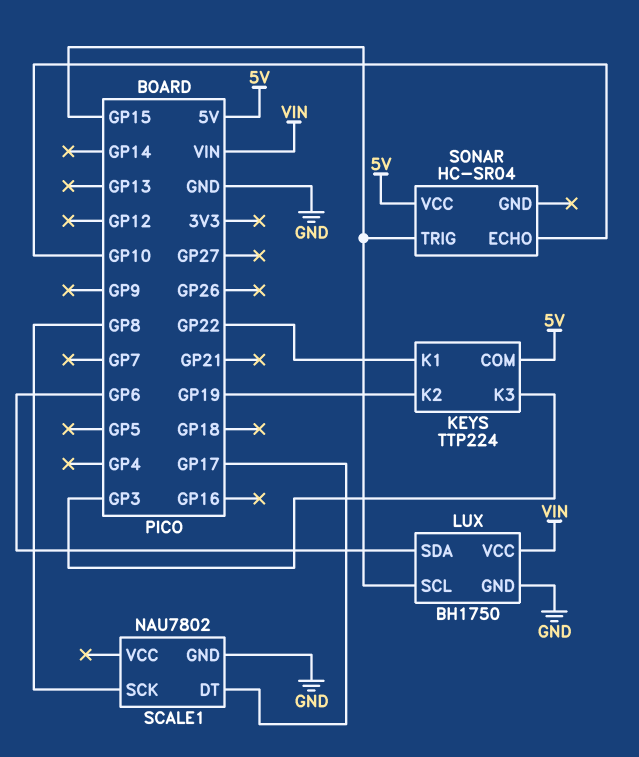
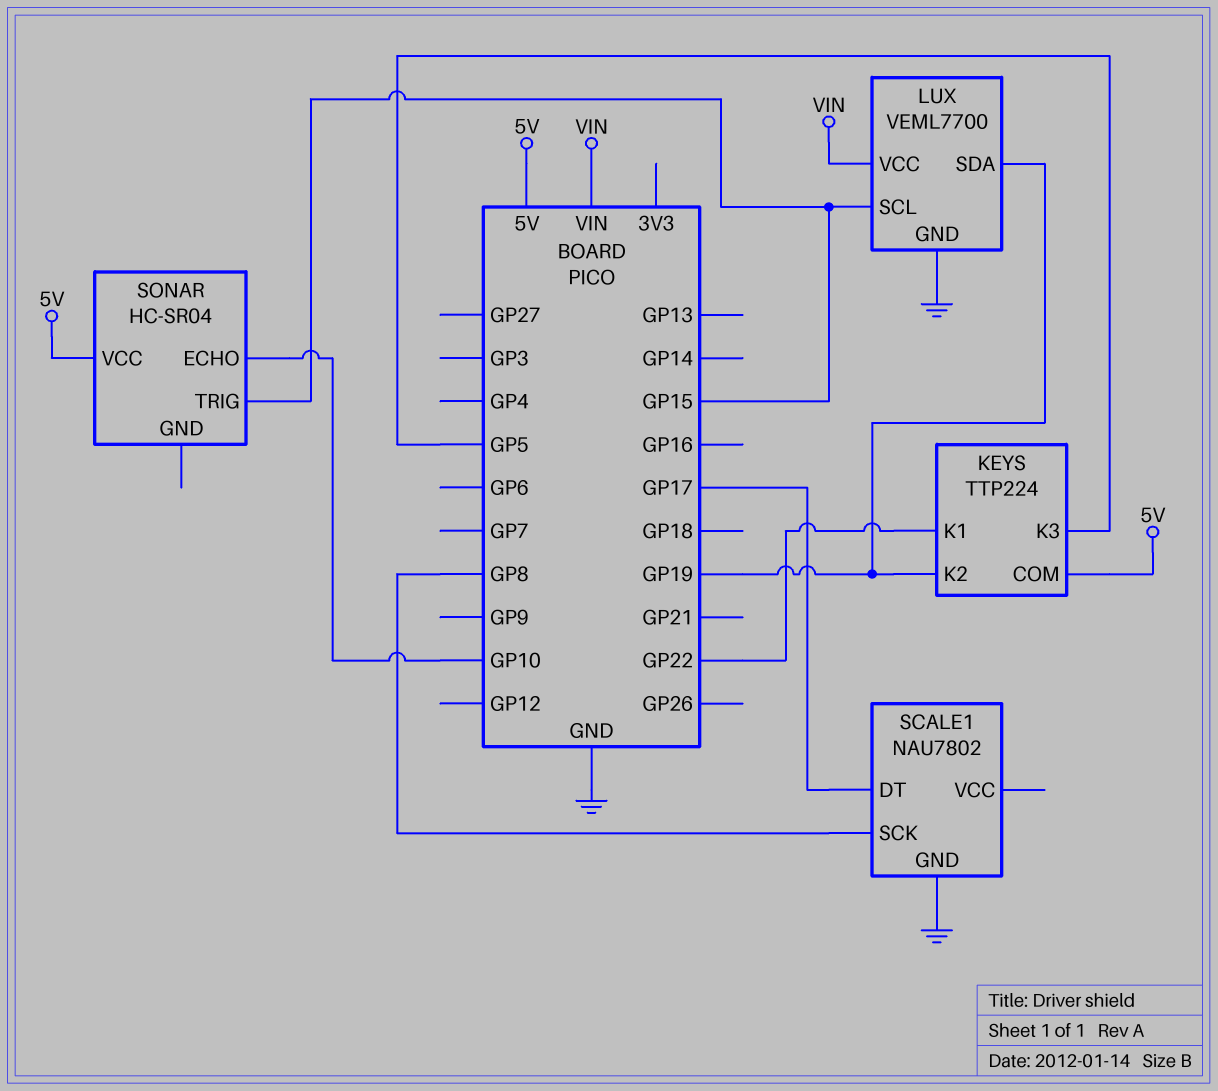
KEYS pin K3: GP3 -> GP5
LUX: BH1750 -> VEML7700
LUX pin SDA: GP6 -> GP19

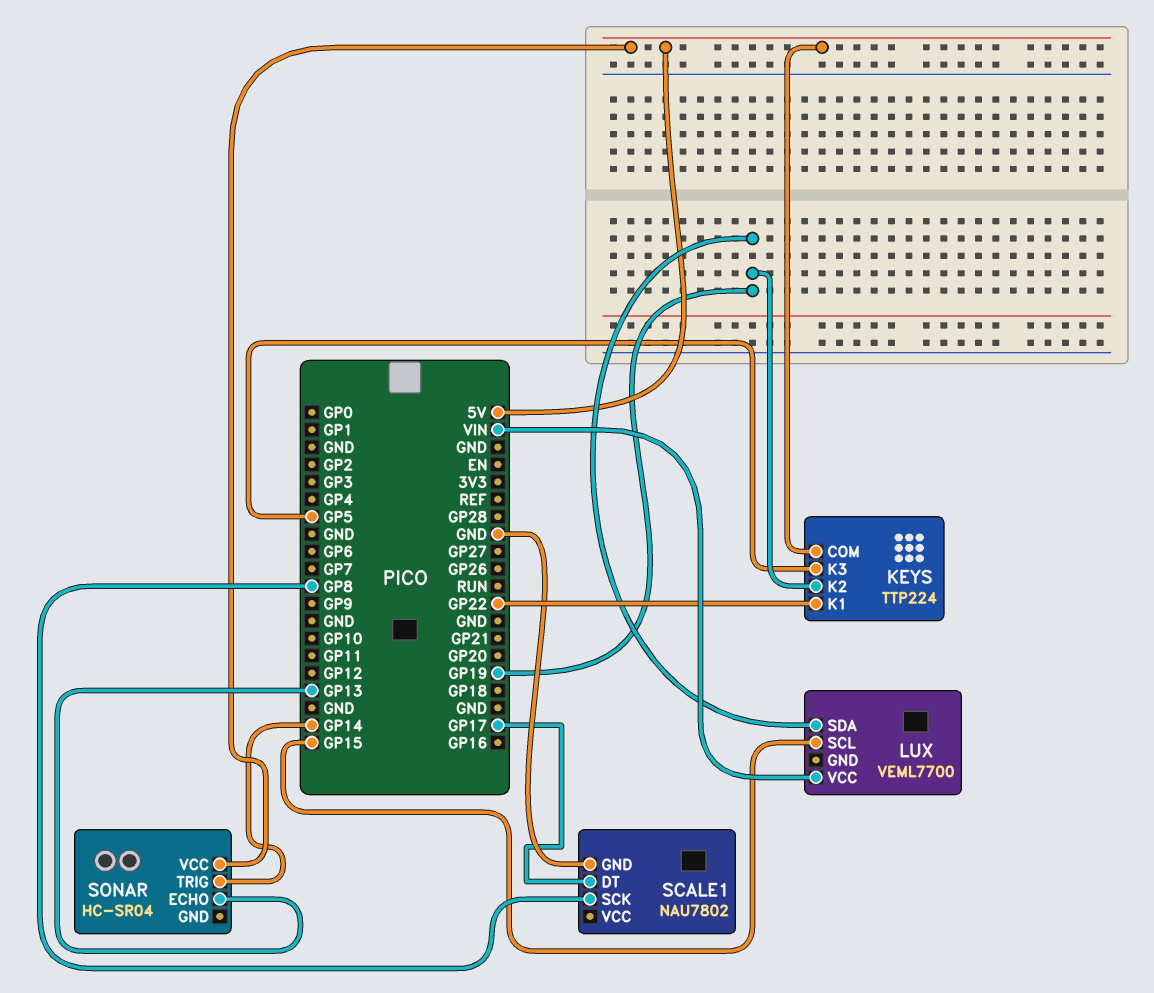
LUX pin GND: GND -> none
SONAR pin ECHO: GP10 -> GP13
SONAR pin TRIG: GP15 -> GP14

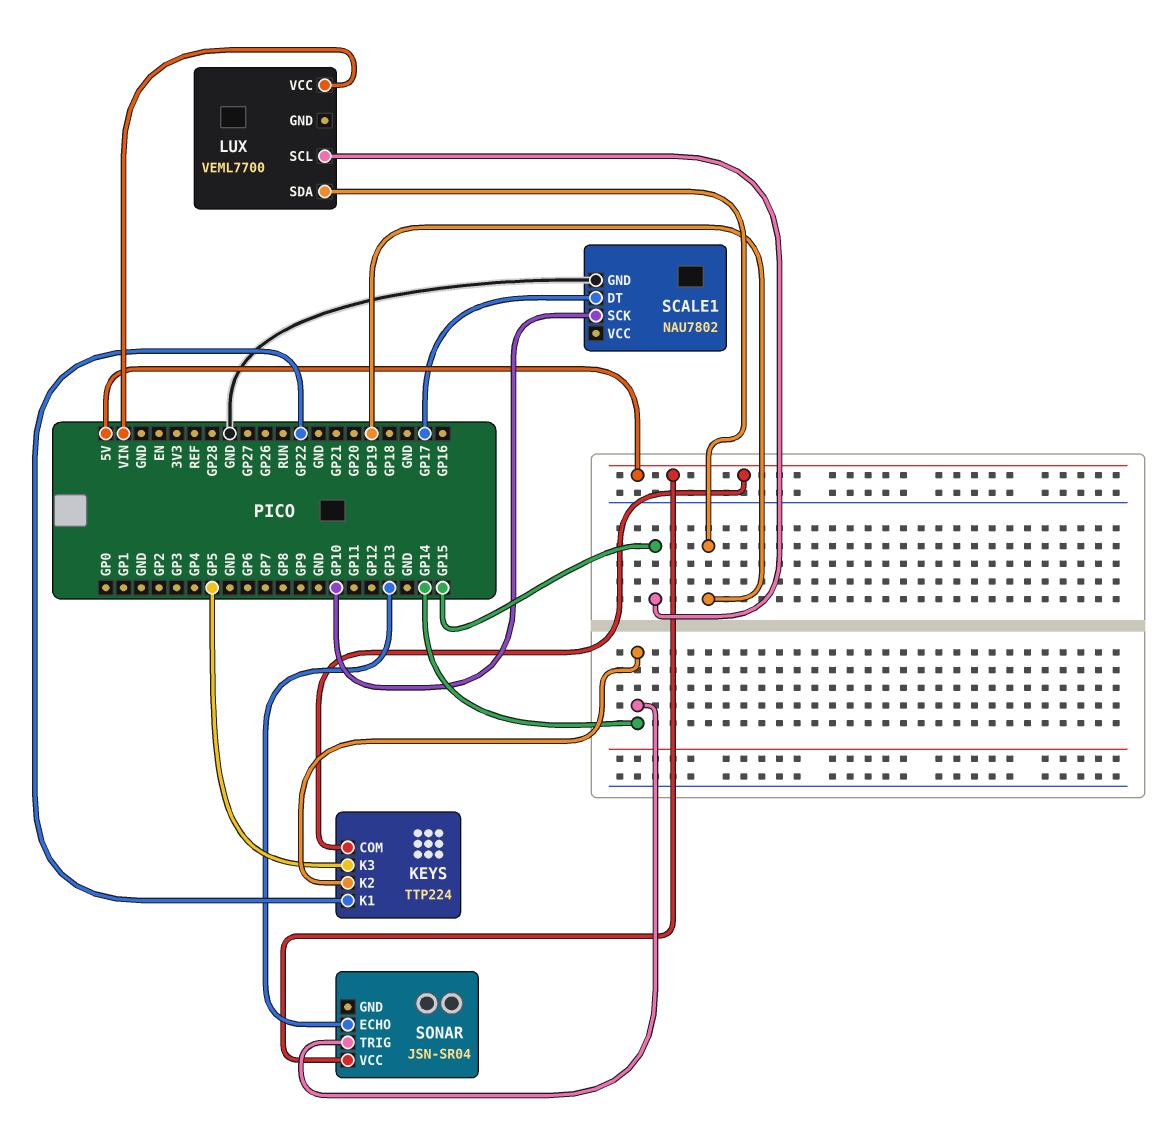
KEYS pin K2: GP19 -> GP14
SCALE1 pin SCK: GP8 -> GP10
SONAR: HC-SR04 -> JSN-SR04

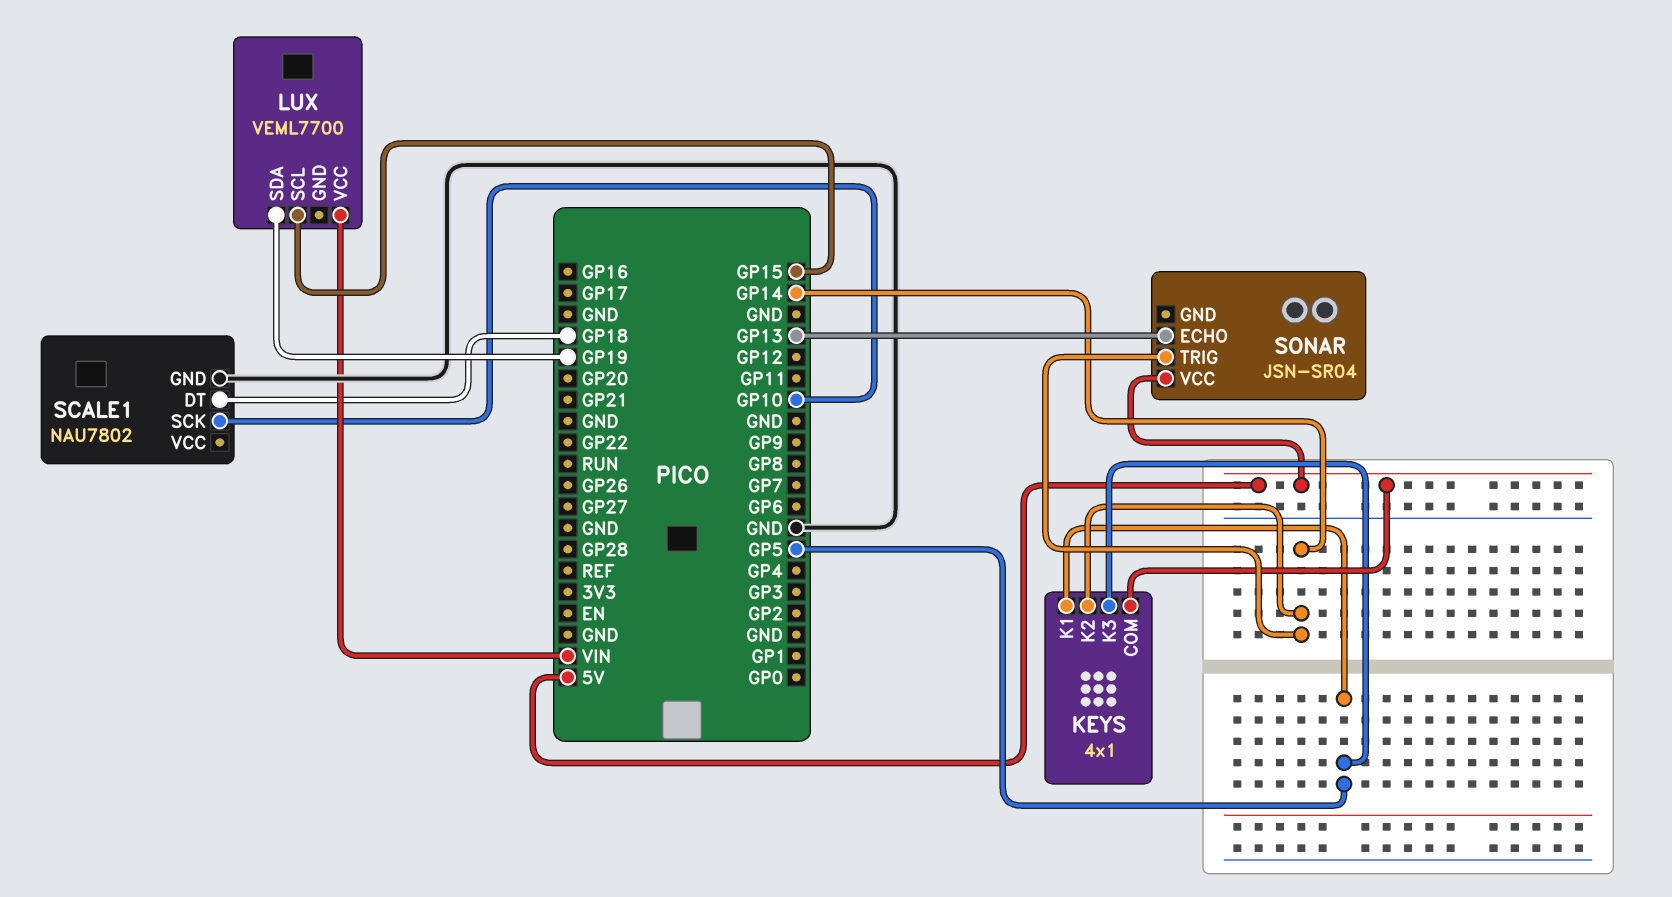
KEYS: TTP224 -> 4x1
KEYS pin K1: GP22 -> GP5
SCALE1 pin DT: GP17 -> GP18

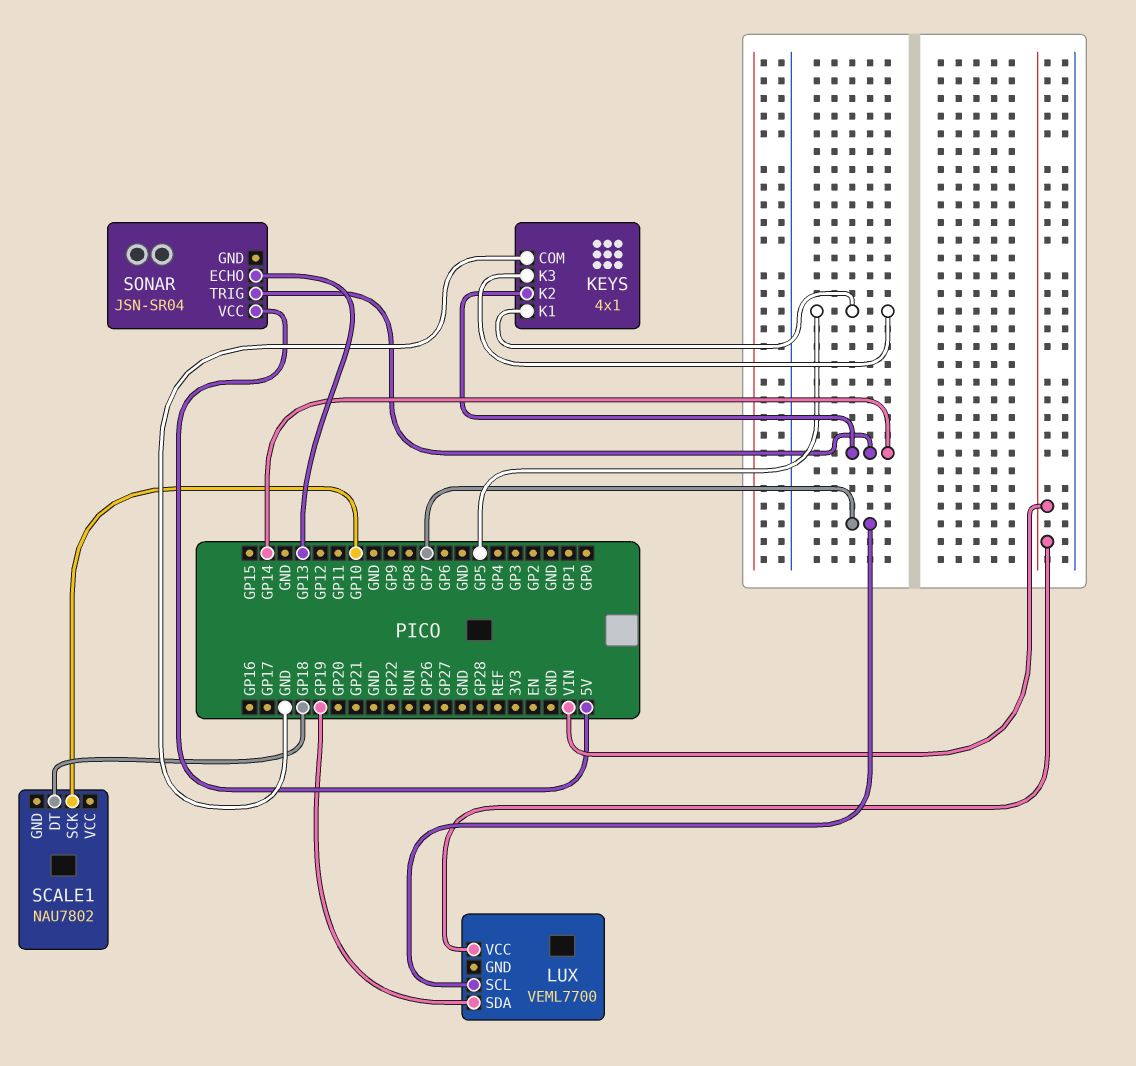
KEYS pin COM: 5V -> GND
LUX pin SCL: GP15 -> GP7
SCALE1 pin GND: GND -> none

